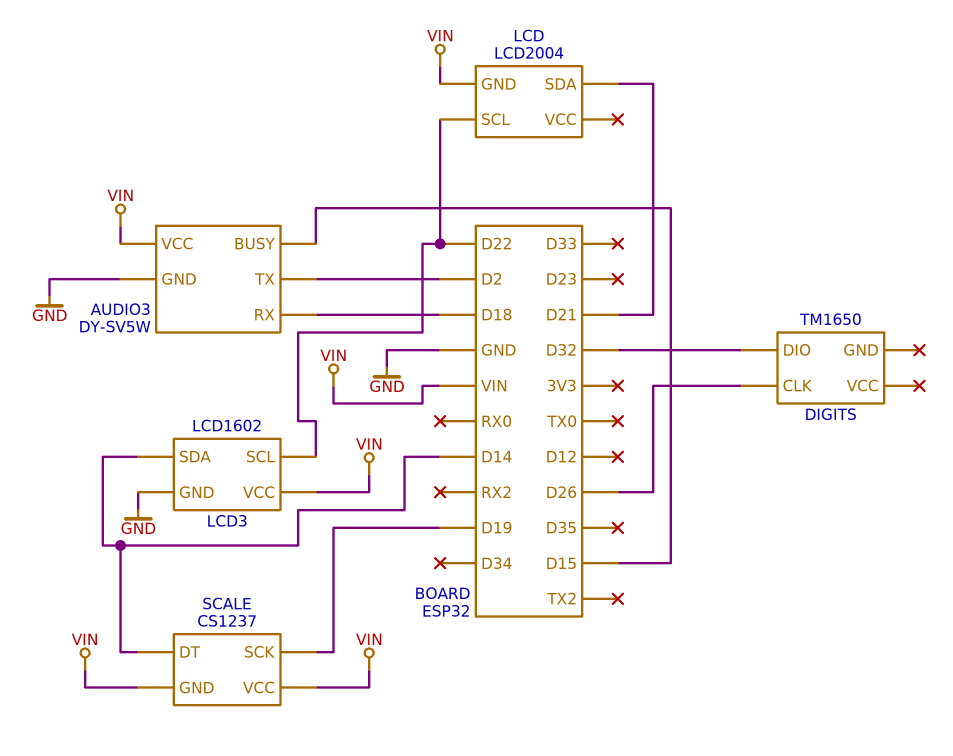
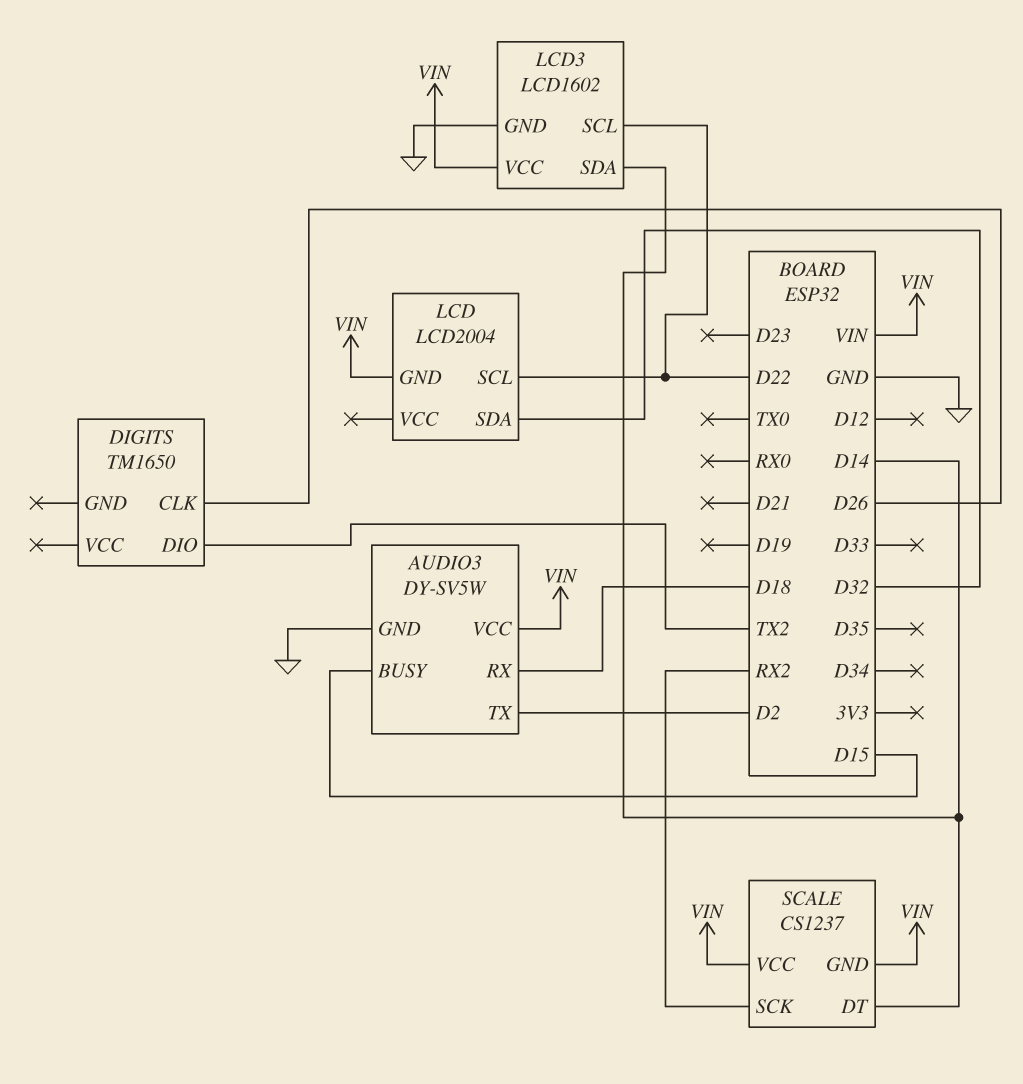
DIGITS pin DIO: D32 -> TX2
LCD pin SDA: D21 -> D32
SCALE pin SCK: D19 -> RX2

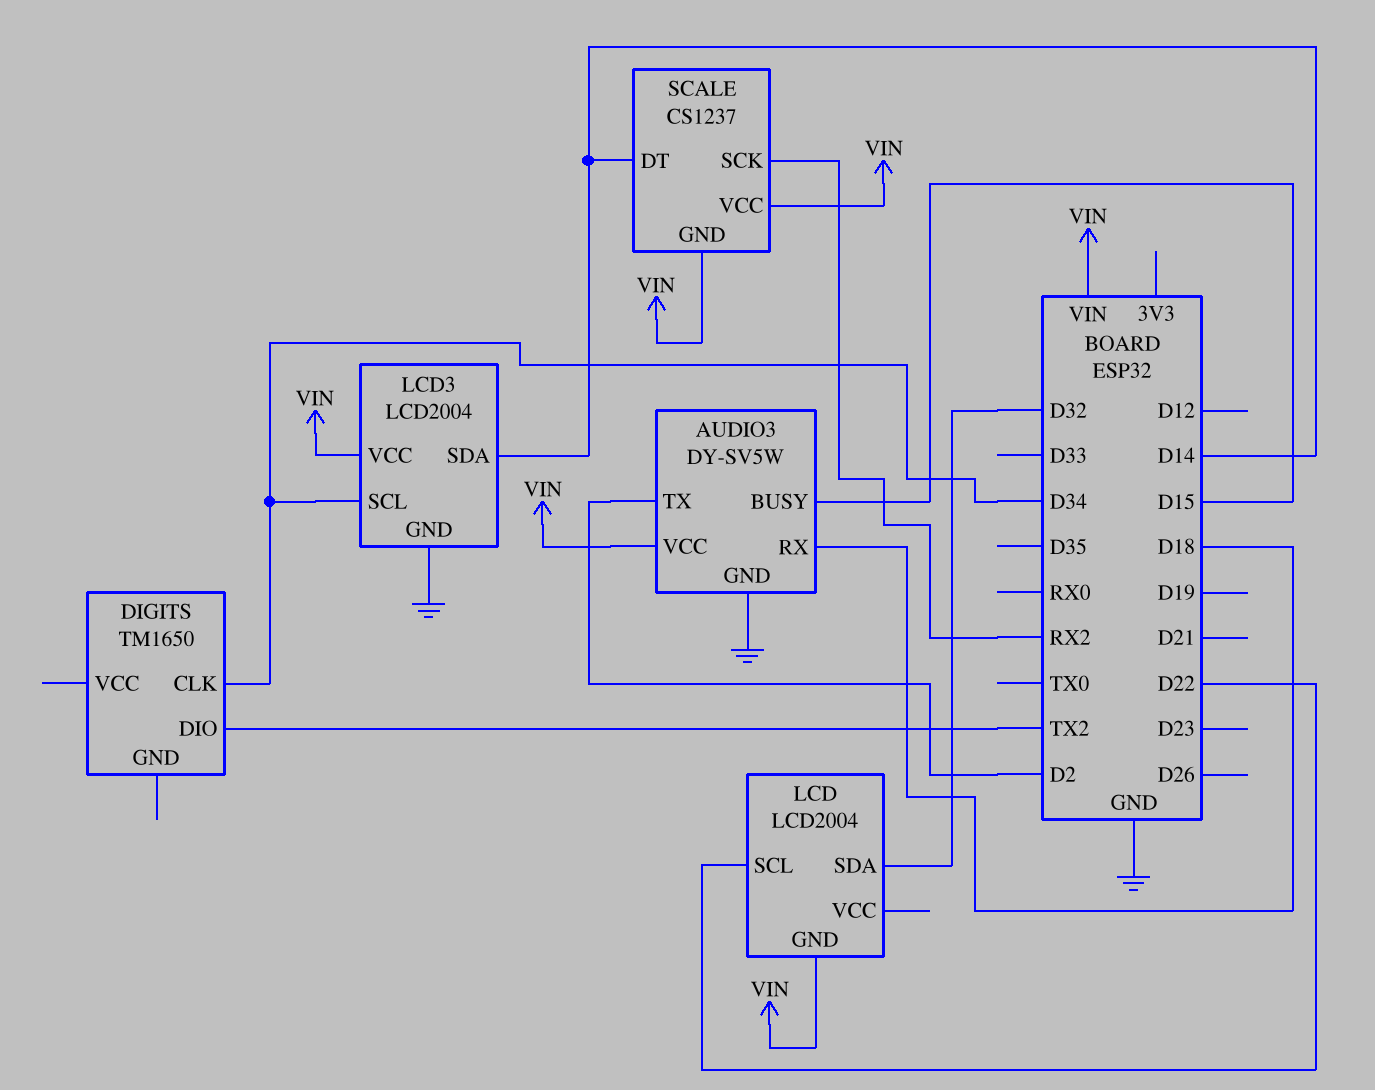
DIGITS pin CLK: D26 -> D34
LCD3: LCD1602 -> LCD2004
LCD3 pin SCL: D22 -> D34

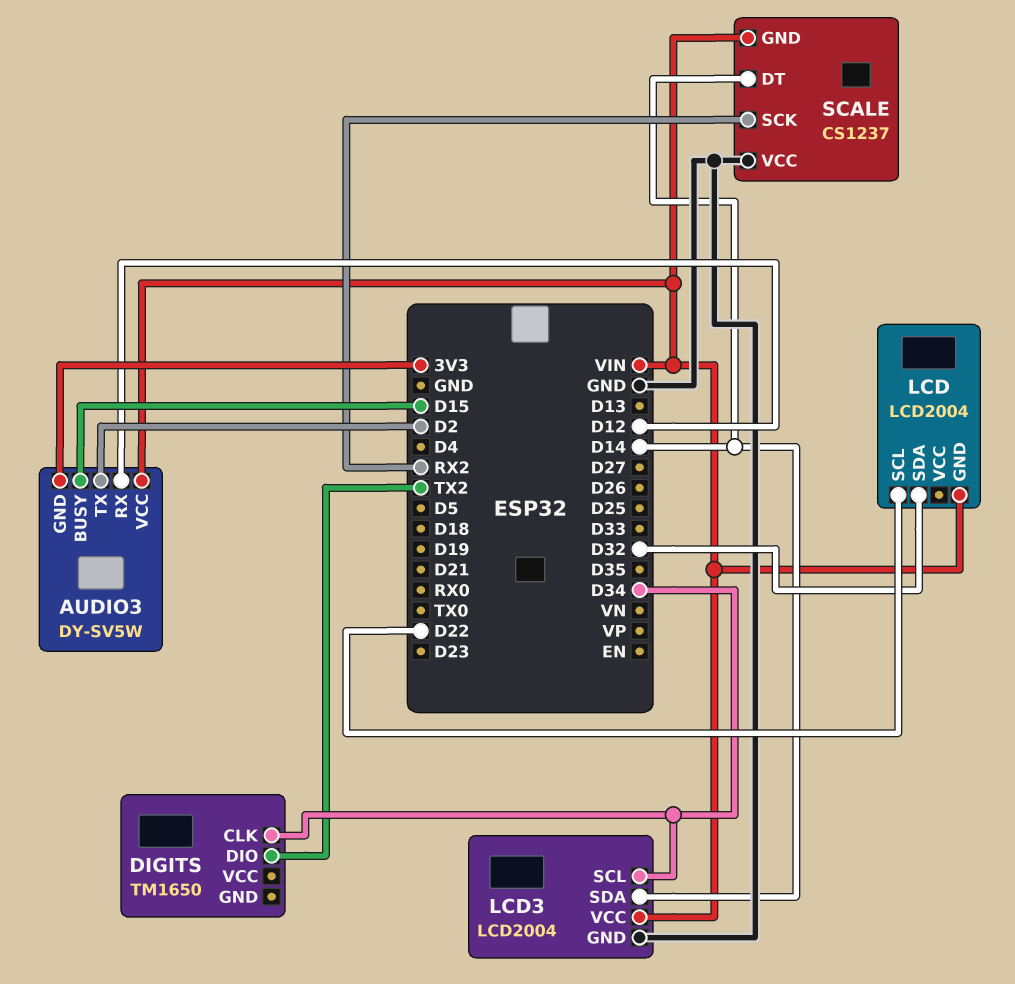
AUDIO3 pin GND: GND -> 3V3
AUDIO3 pin RX: D18 -> D12
SCALE pin VCC: VIN -> GND

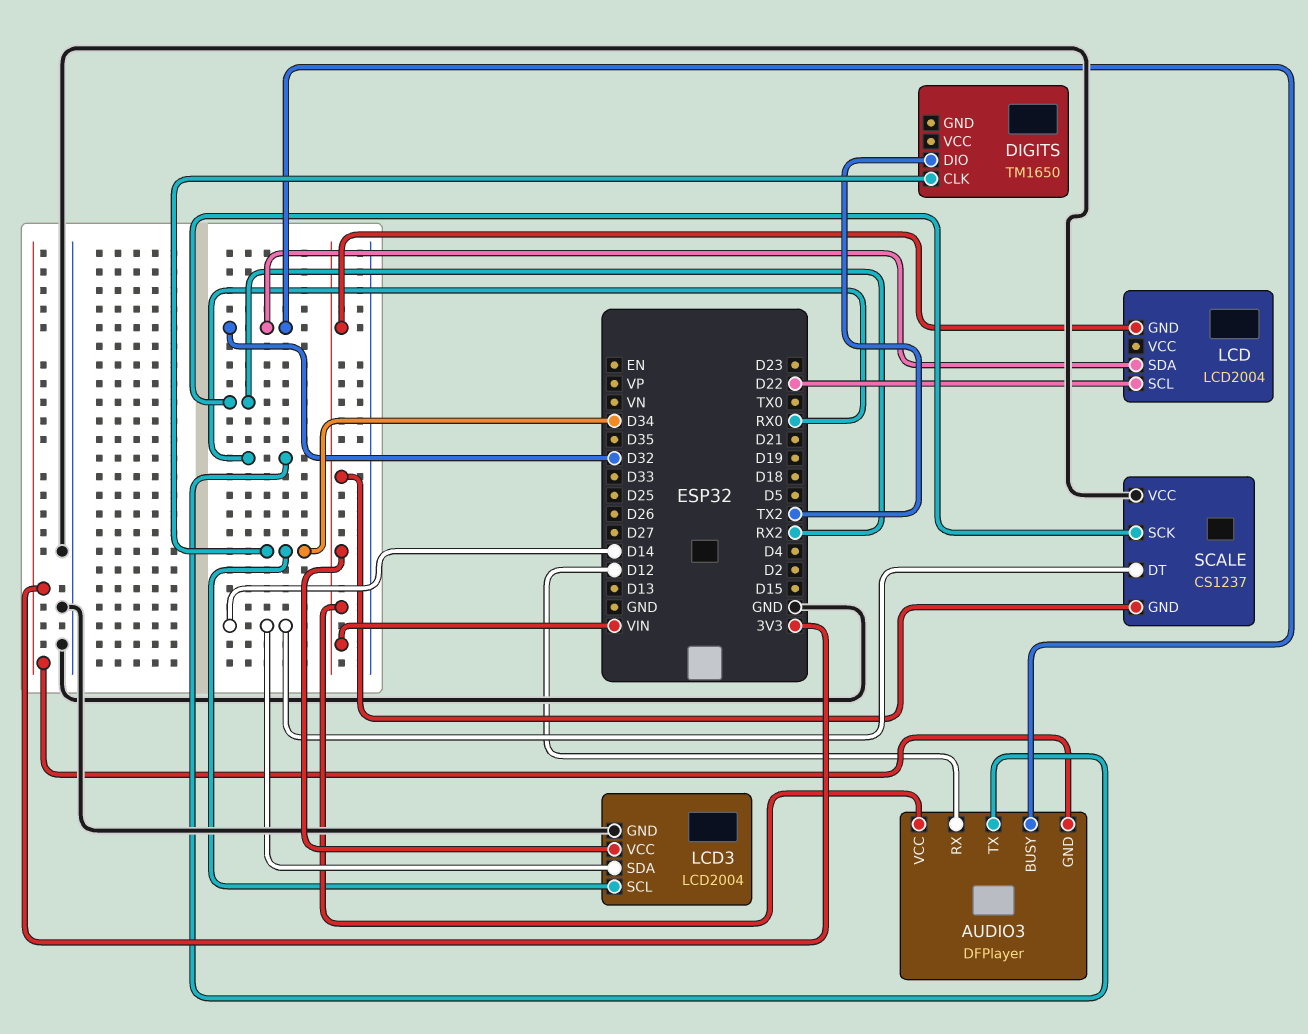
AUDIO3: DY-SV5W -> DFPlayer
AUDIO3 pin BUSY: D15 -> D32
AUDIO3 pin TX: D2 -> RX0

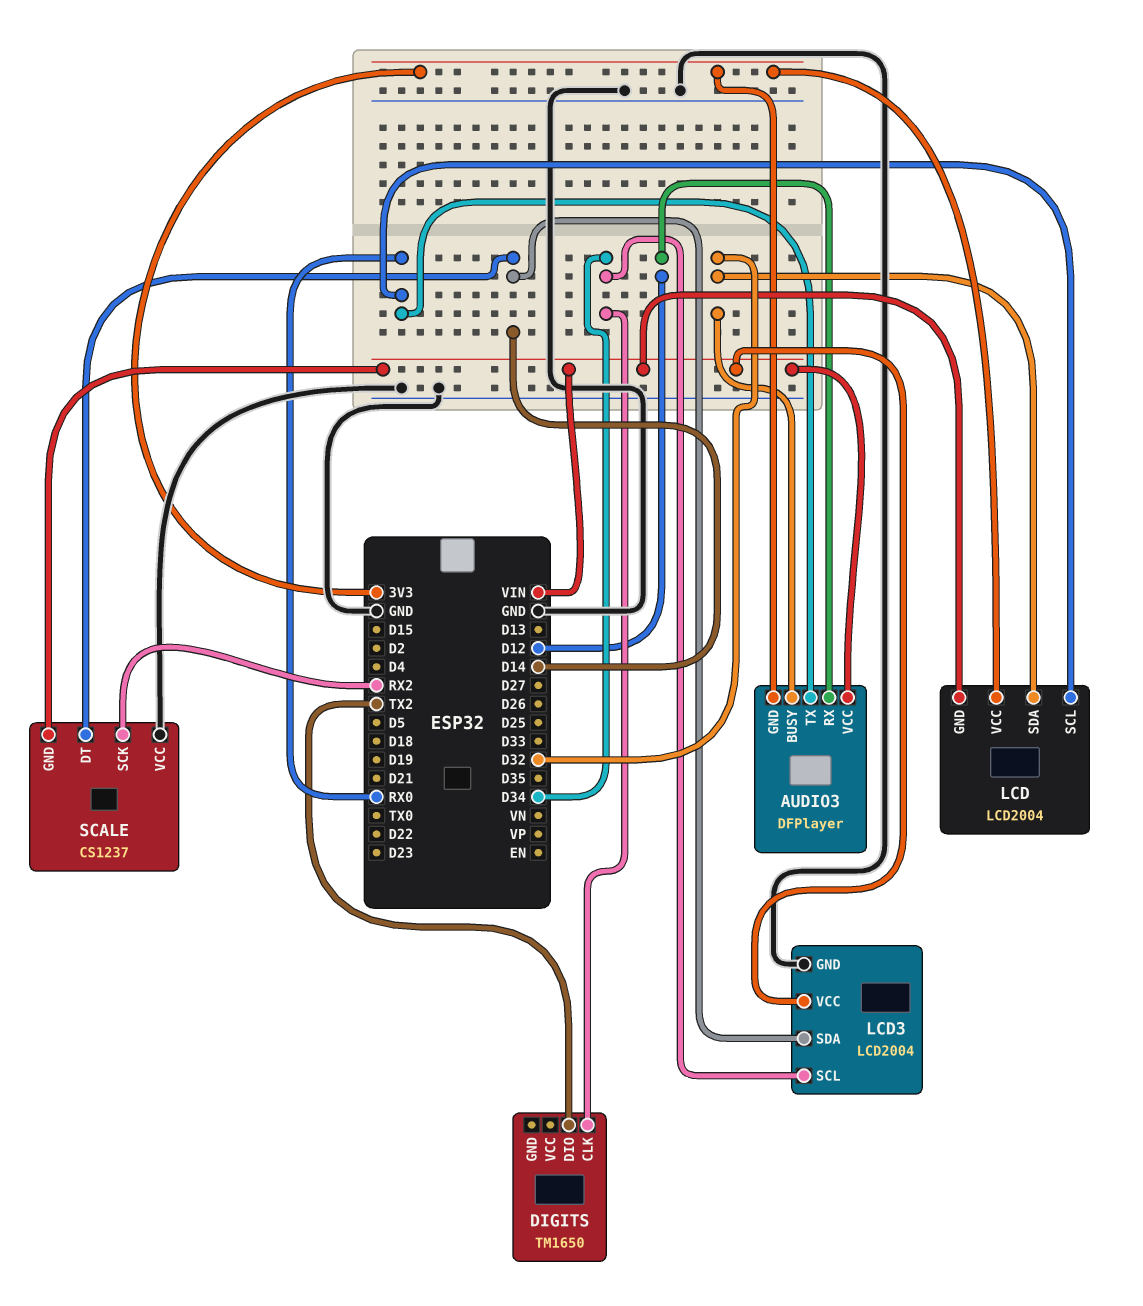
LCD pin SCL: D22 -> RX0
LCD pin VCC: none -> 3V3

